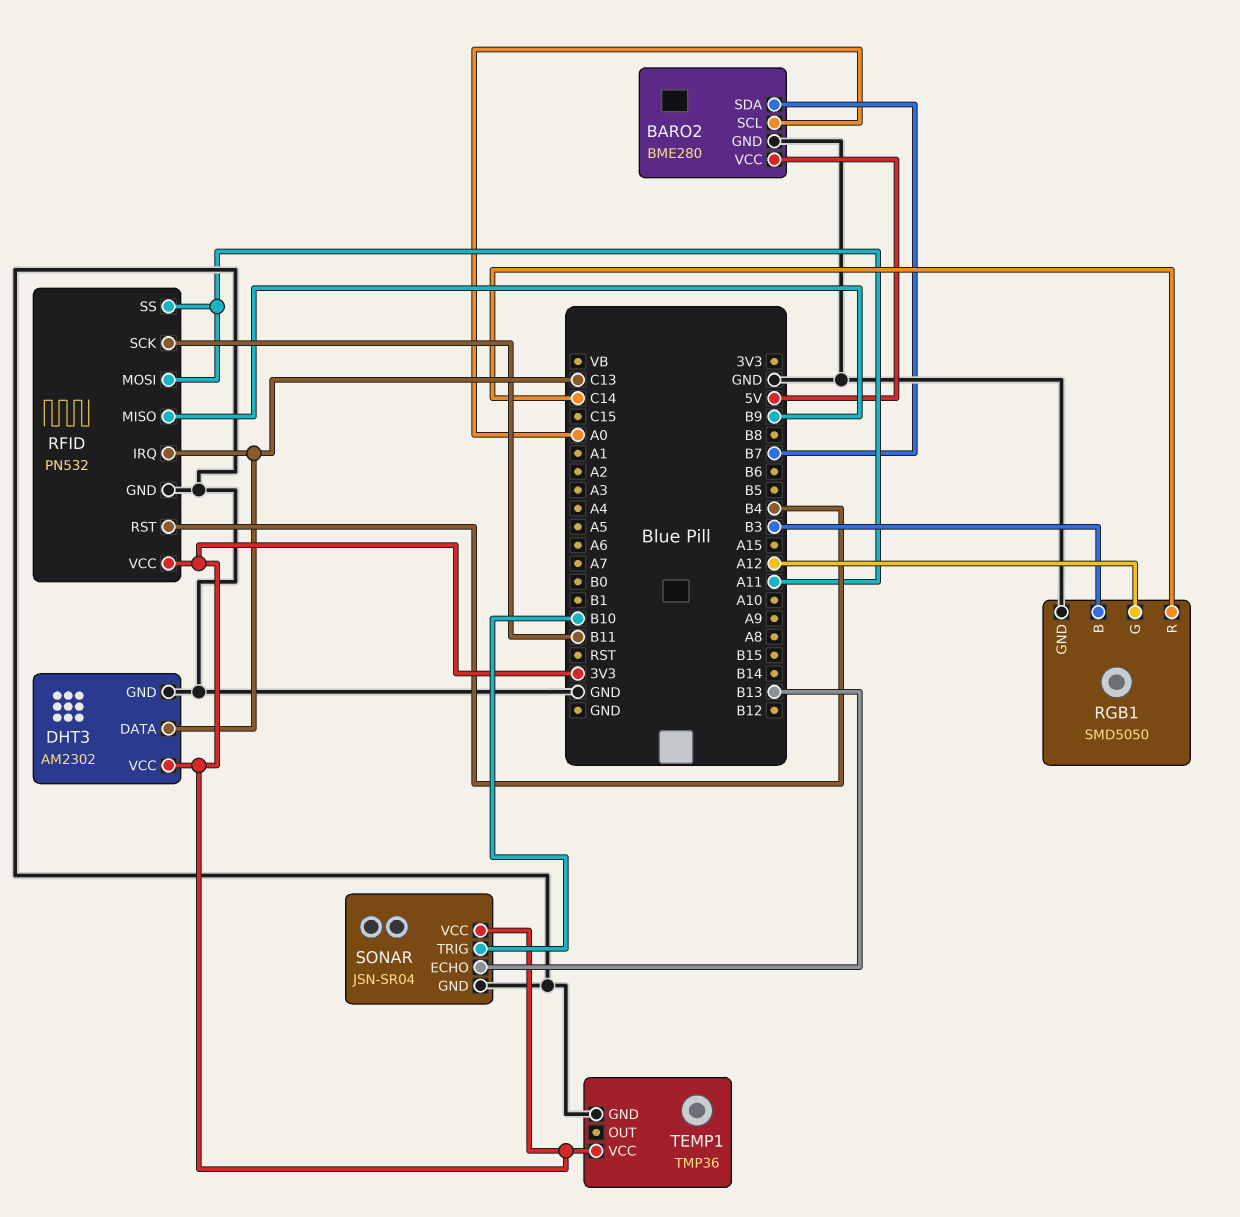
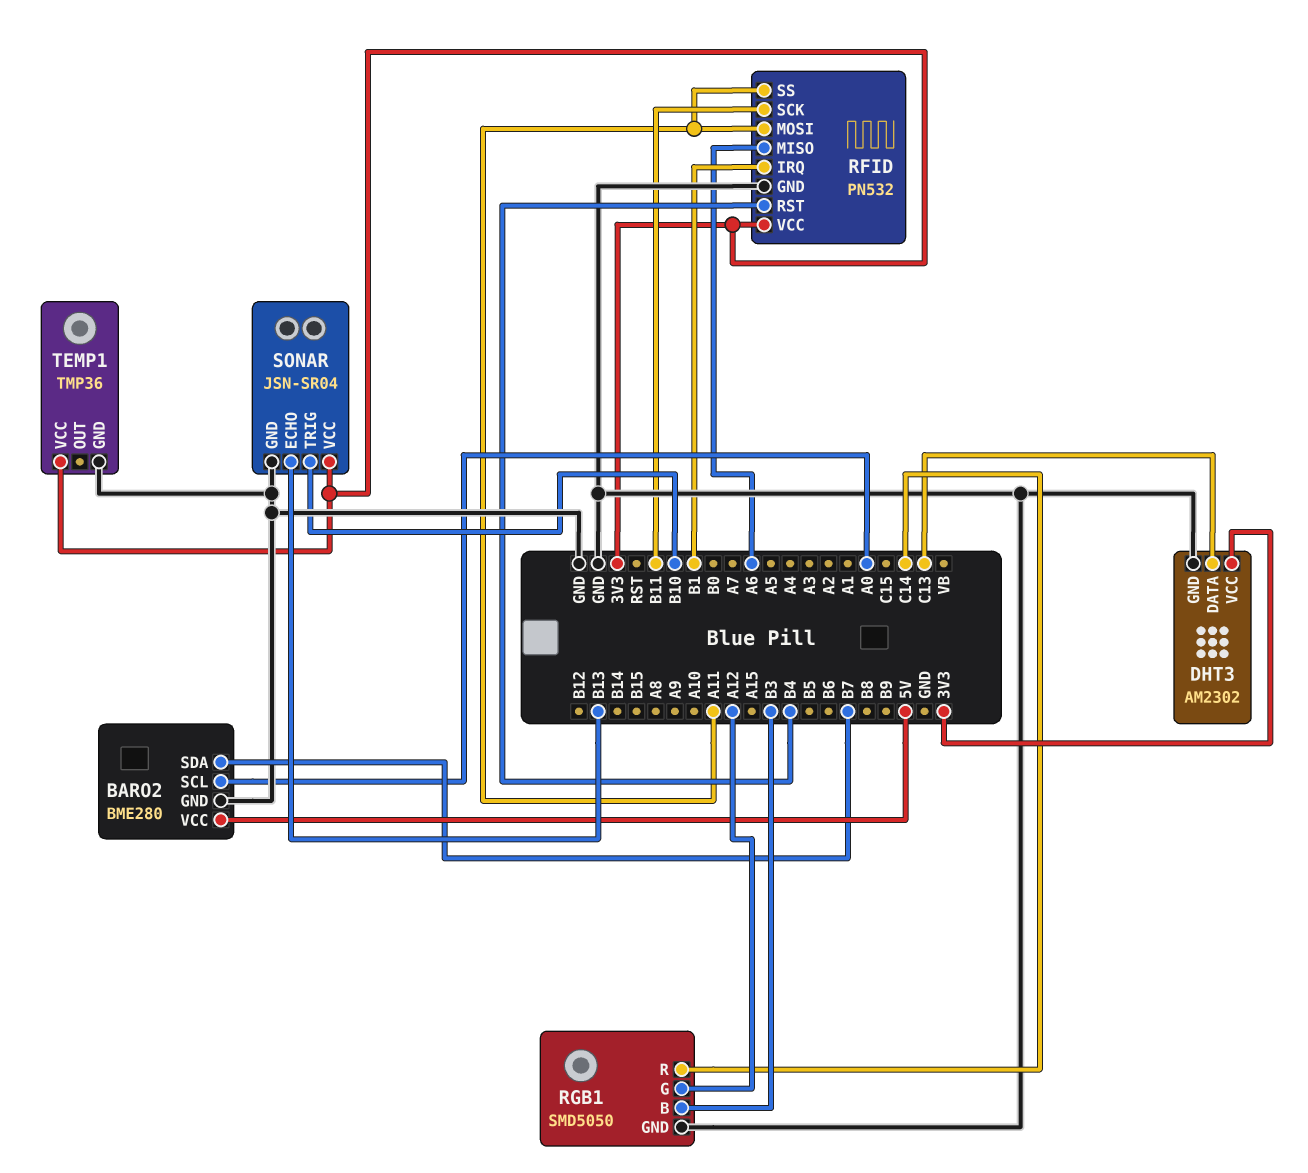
RFID pin IRQ: C13 -> B1
RFID pin MISO: B9 -> A6

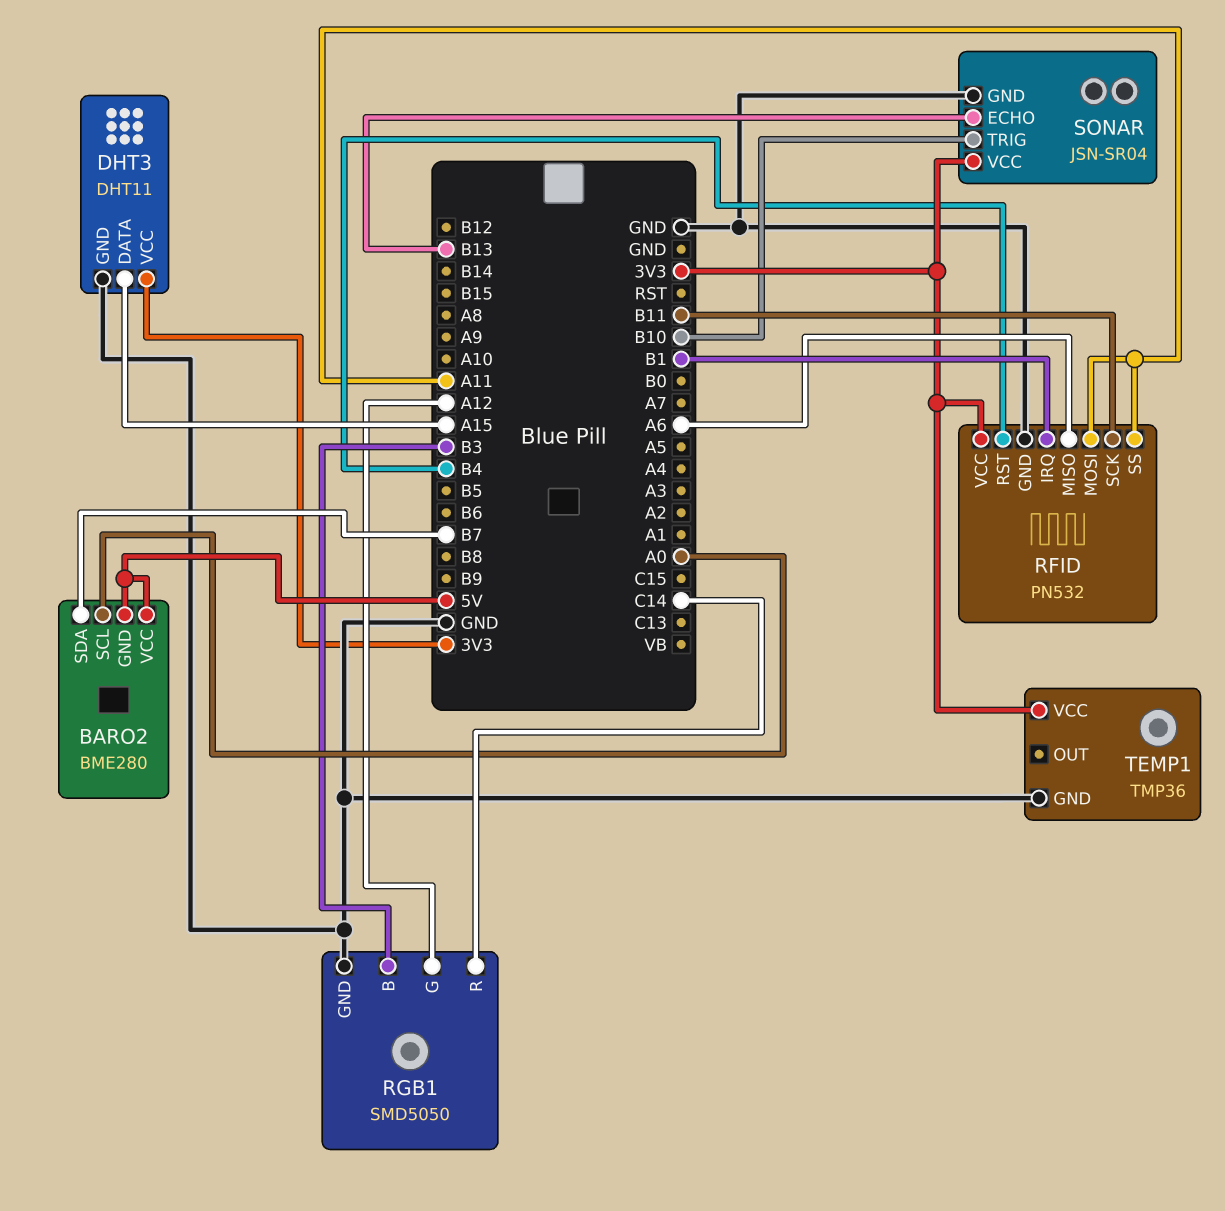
BARO2 pin GND: GND -> 5V
DHT3: AM2302 -> DHT11
DHT3 pin DATA: C13 -> A15

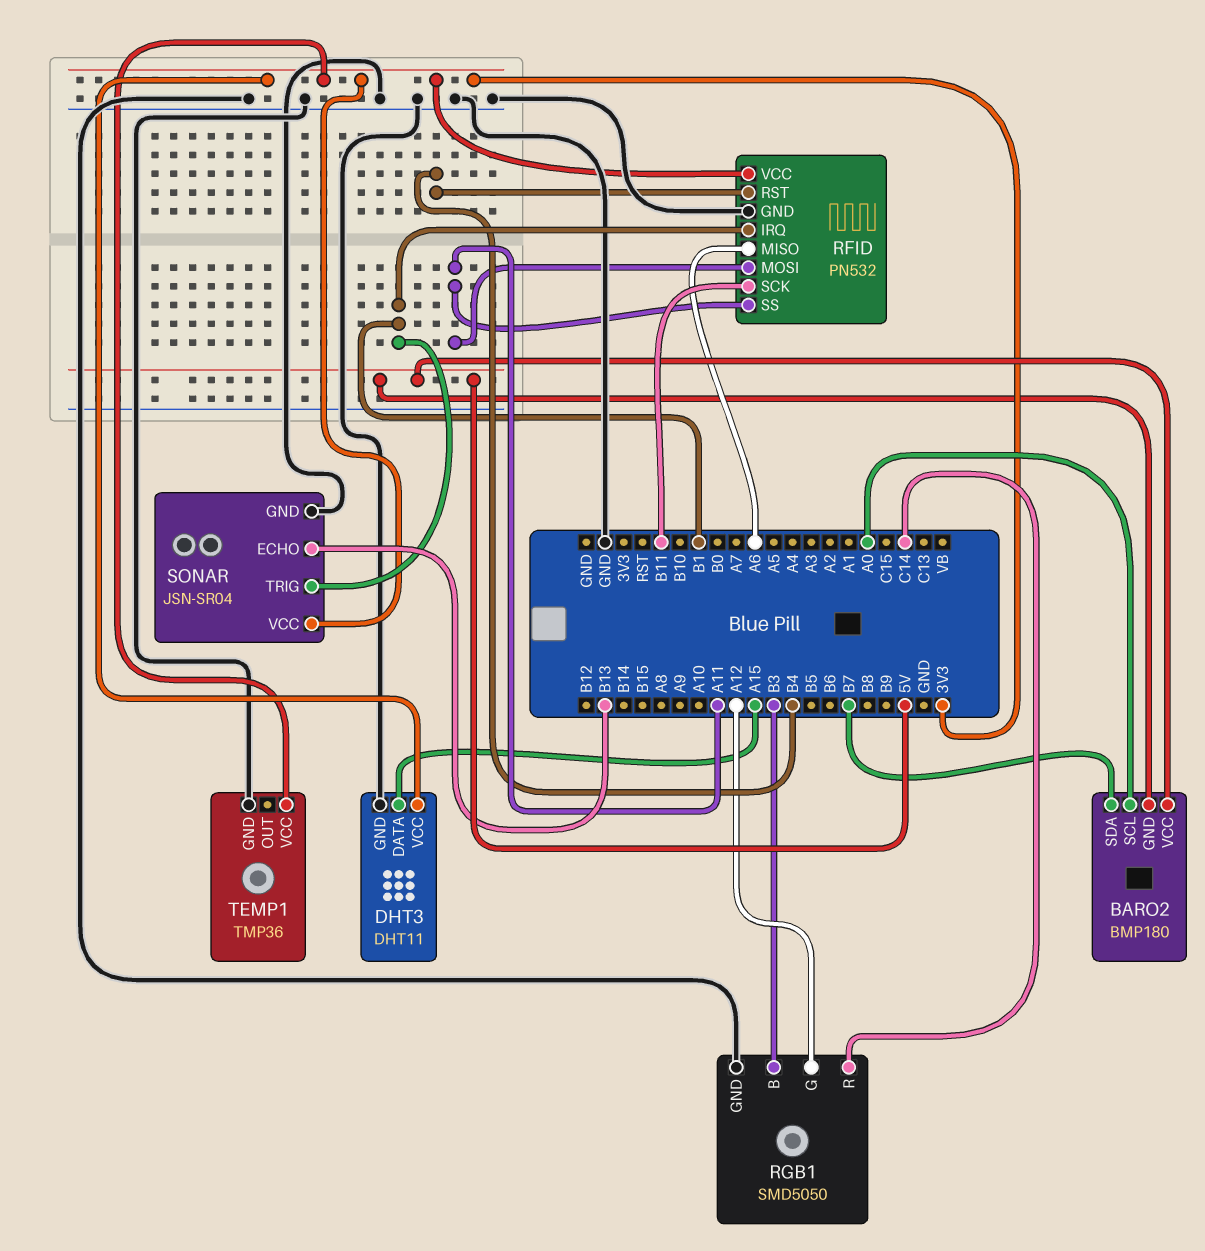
BARO2: BME280 -> BMP180
SONAR pin TRIG: B10 -> B1

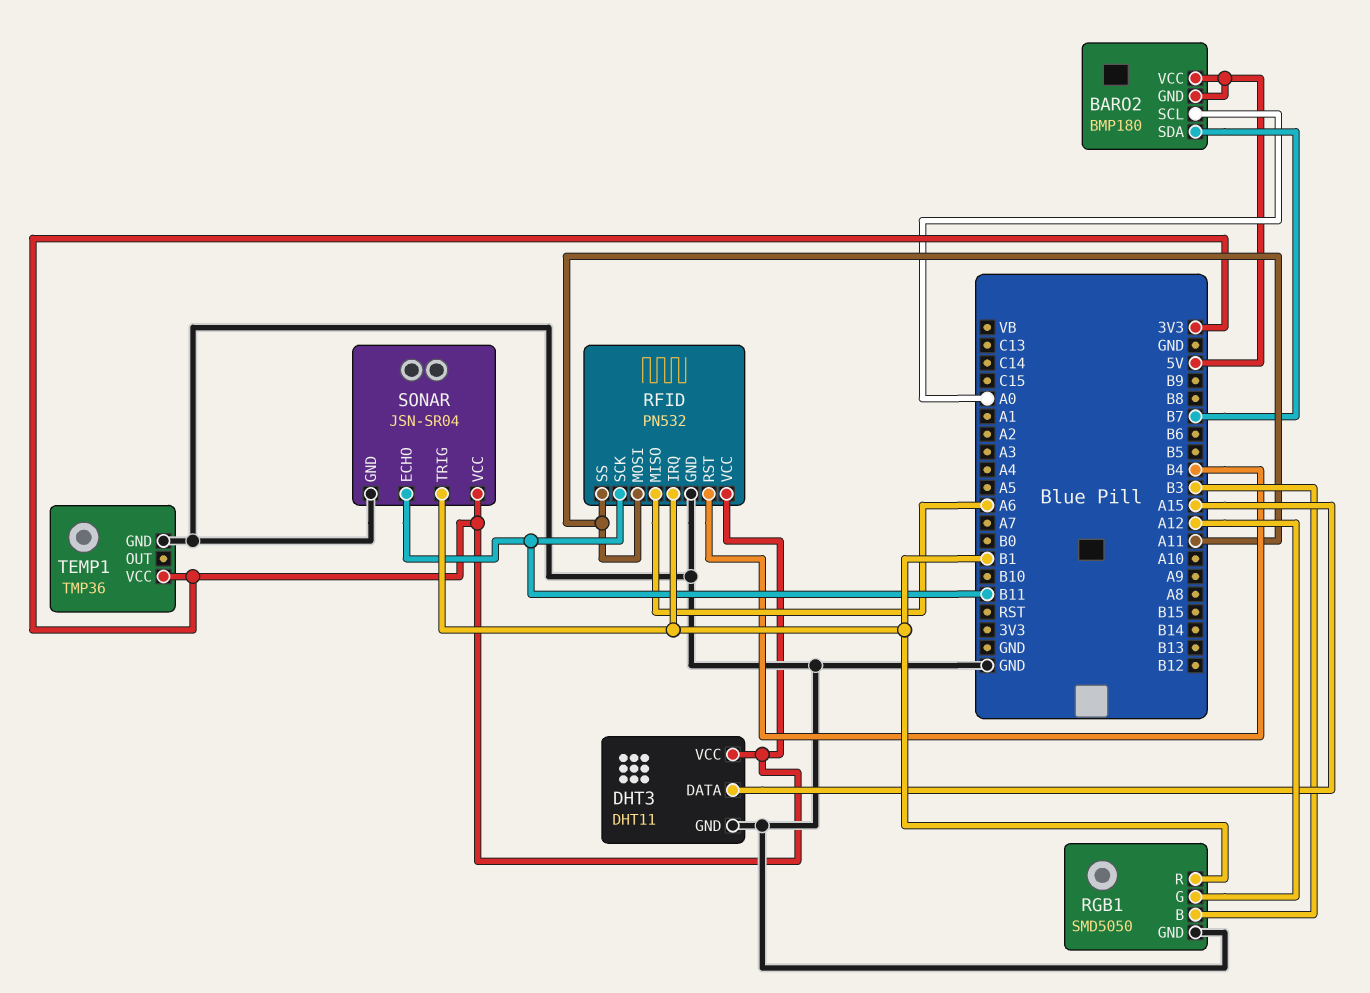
RGB1 pin R: C14 -> B1
SONAR pin ECHO: B13 -> B11

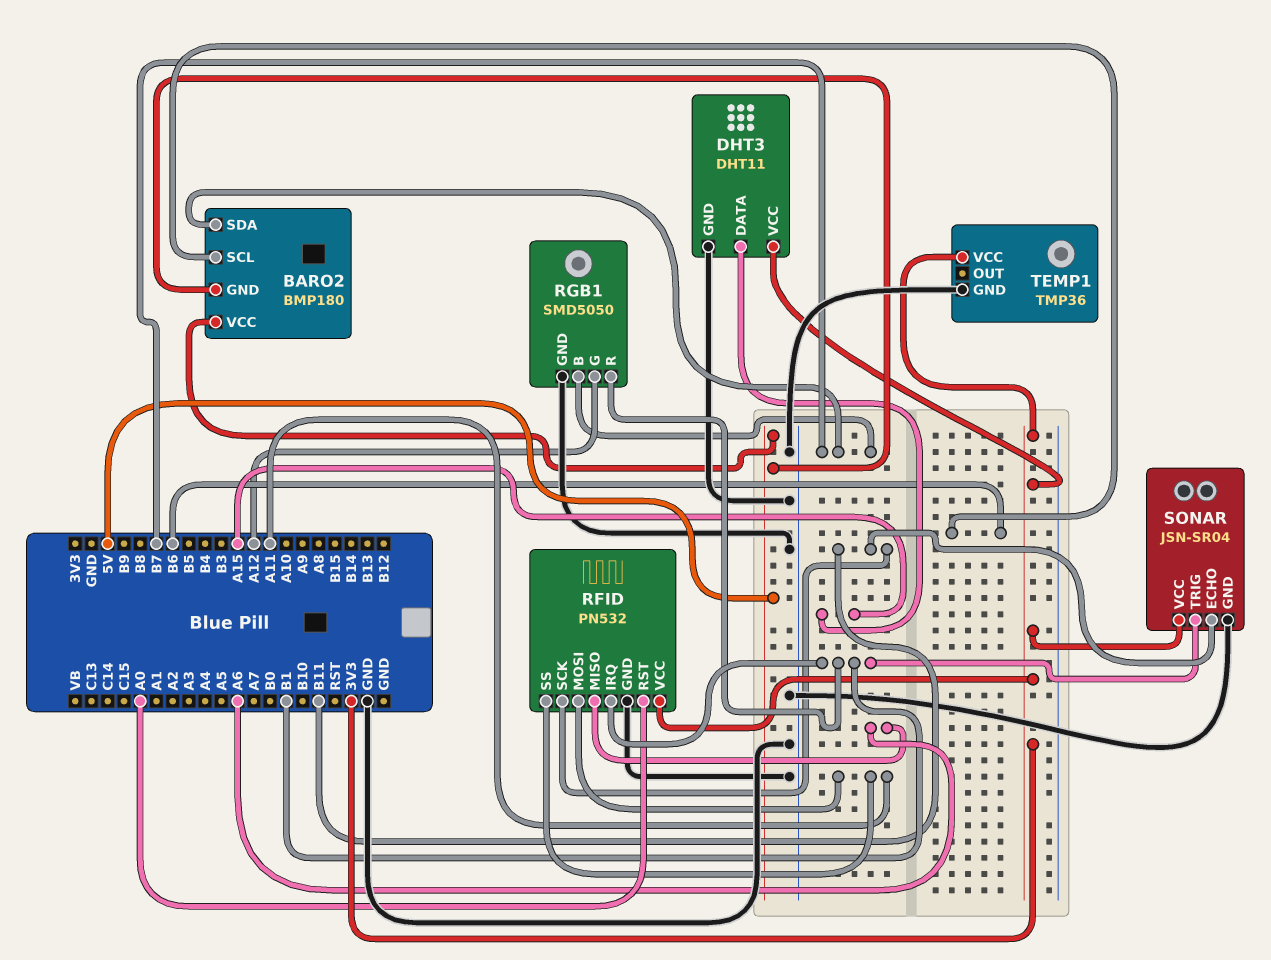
BARO2 pin SCL: A0 -> B6
RFID pin RST: B4 -> A0
RGB1 pin B: B3 -> B7

